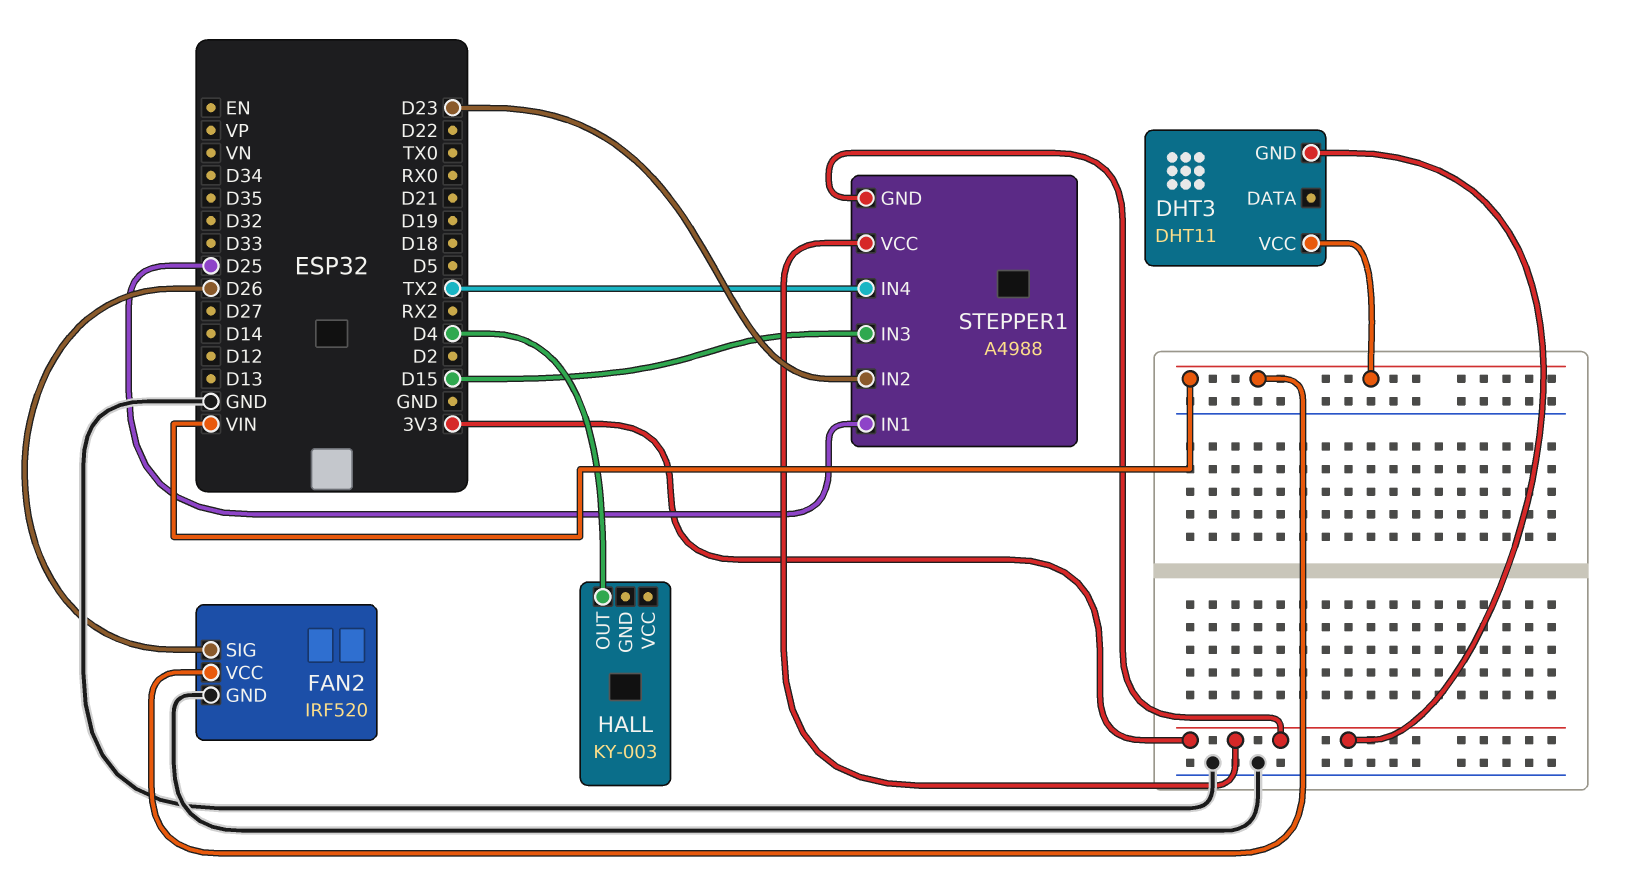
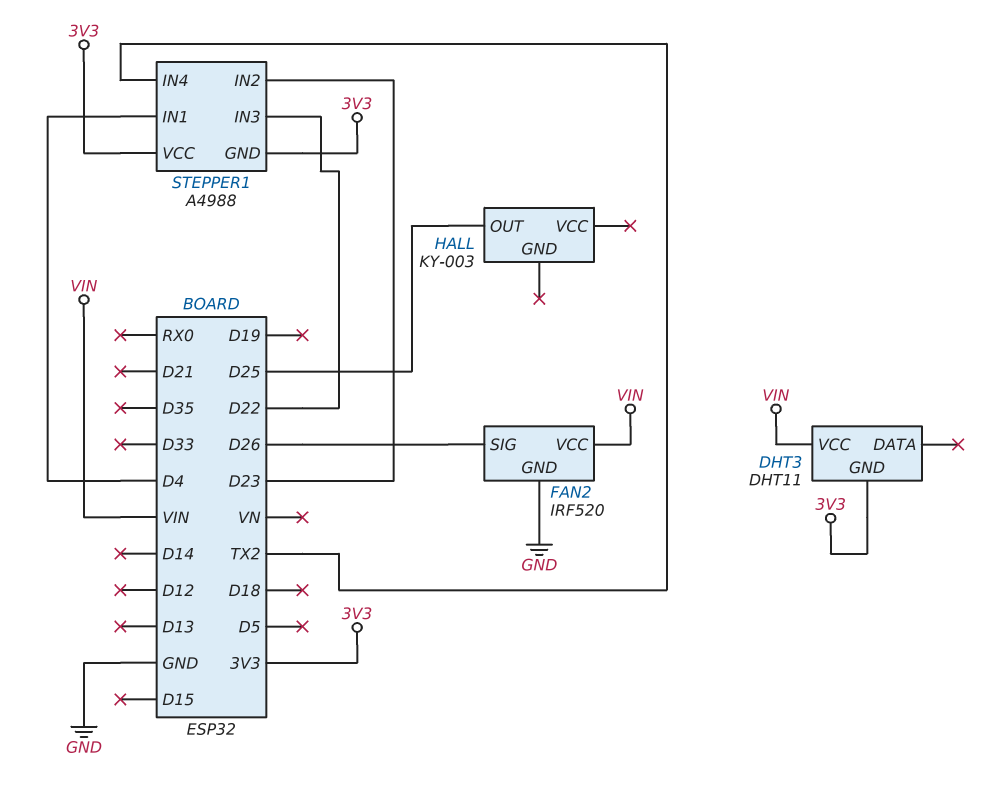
HALL pin OUT: D4 -> D25
STEPPER1 pin IN1: D25 -> D4
STEPPER1 pin IN3: D15 -> D22

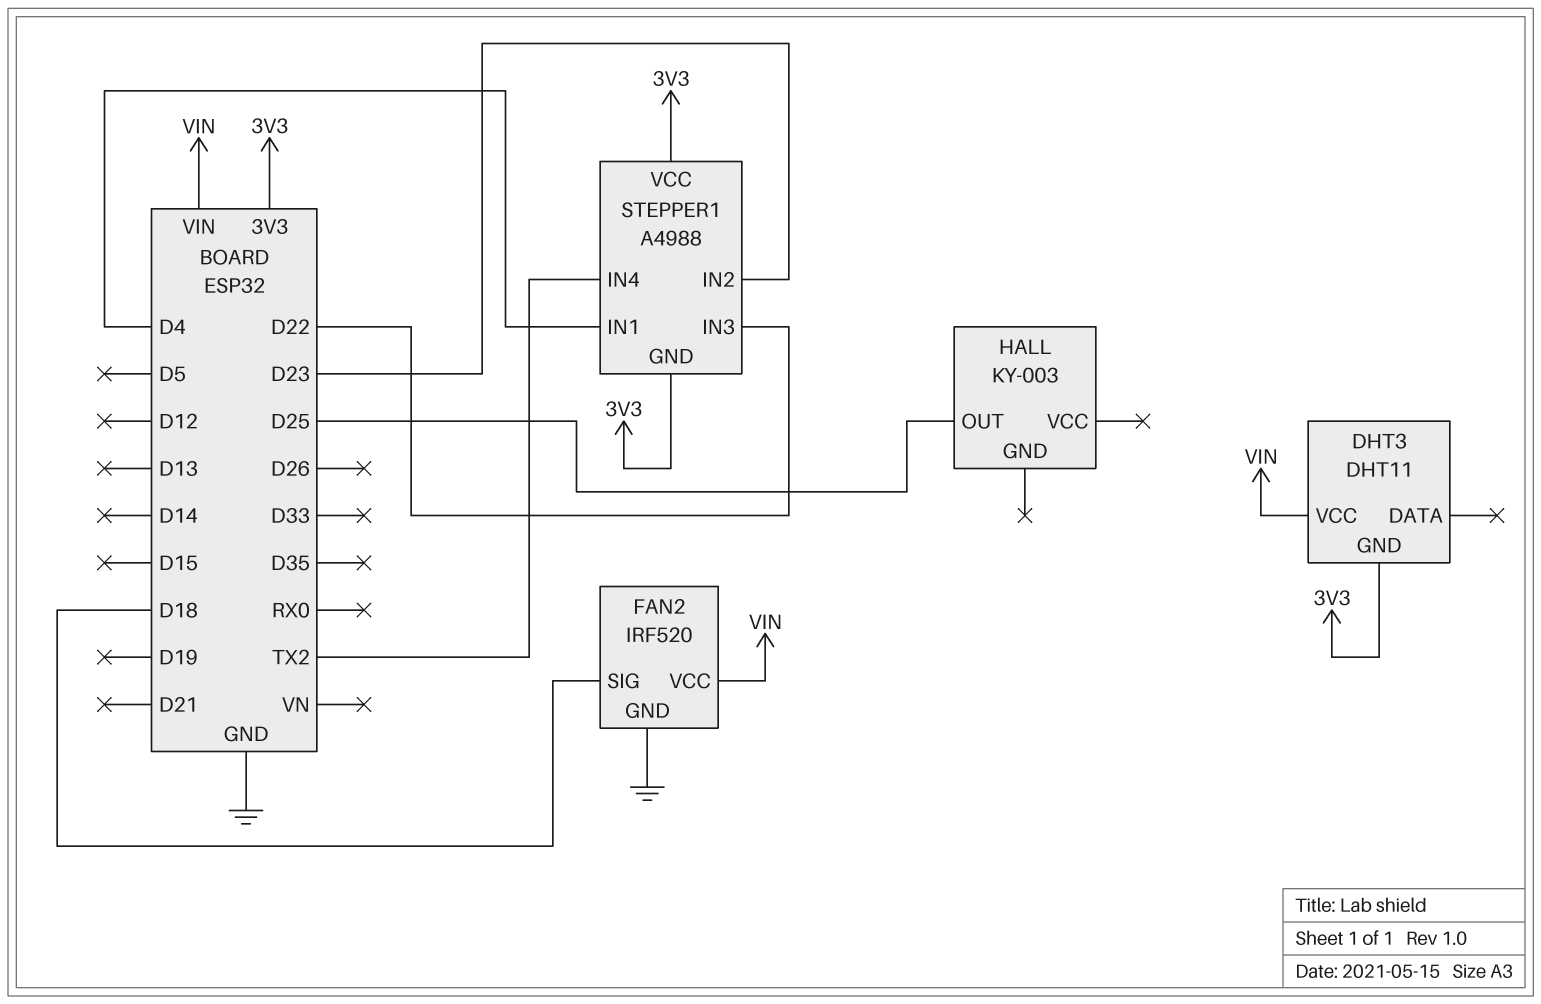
FAN2 pin SIG: D26 -> D18

